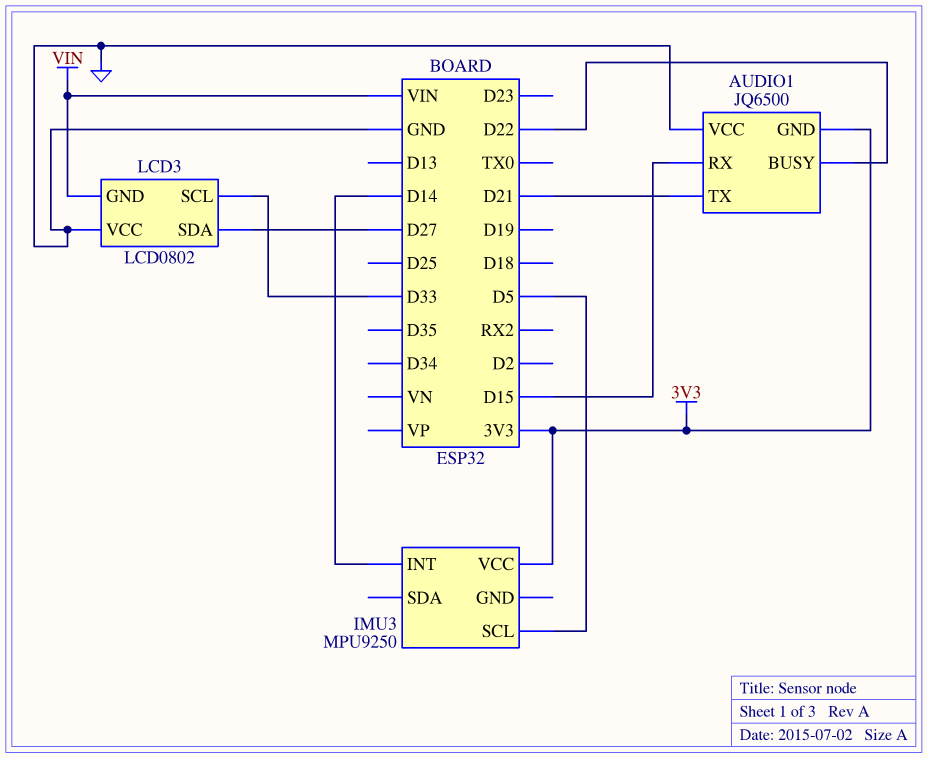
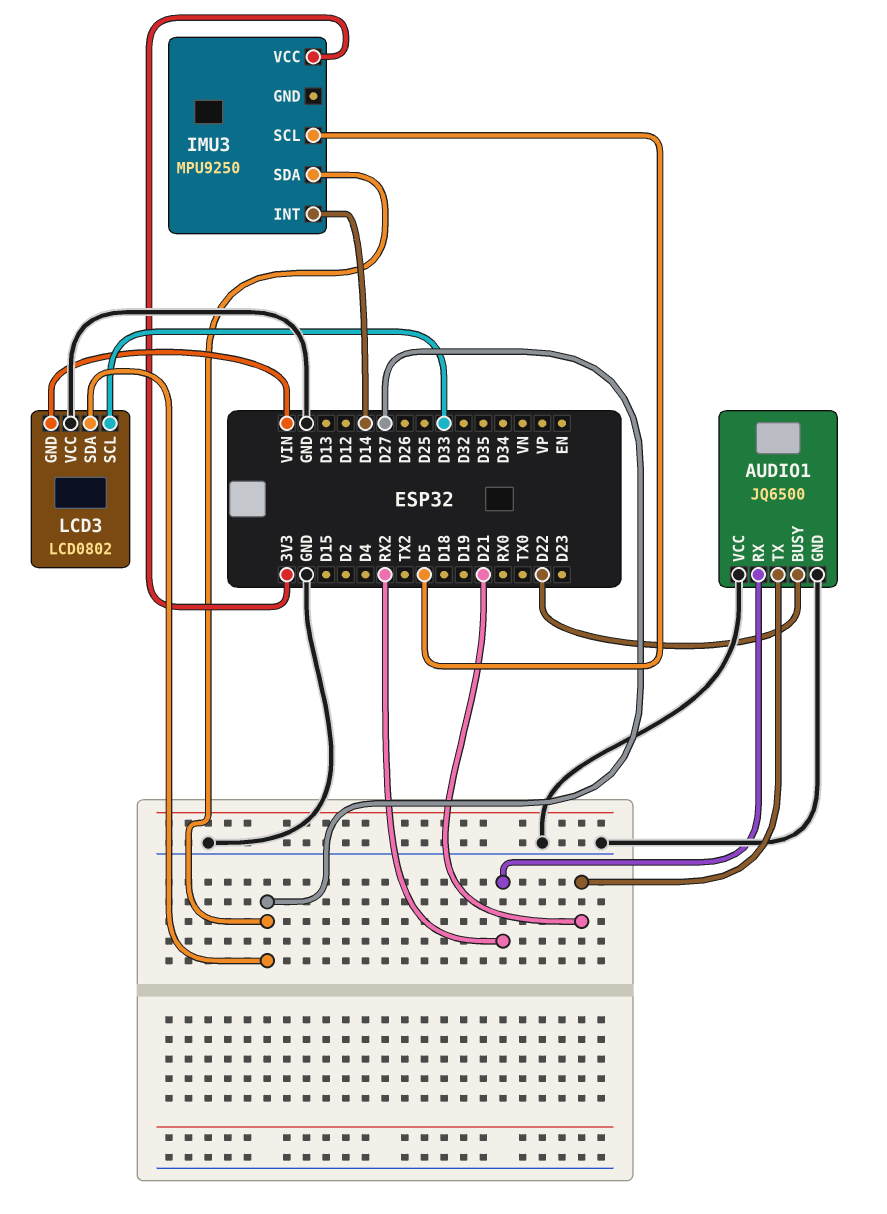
AUDIO1 pin GND: 3V3 -> GND
AUDIO1 pin RX: D15 -> RX2
IMU3 pin SDA: none -> D27

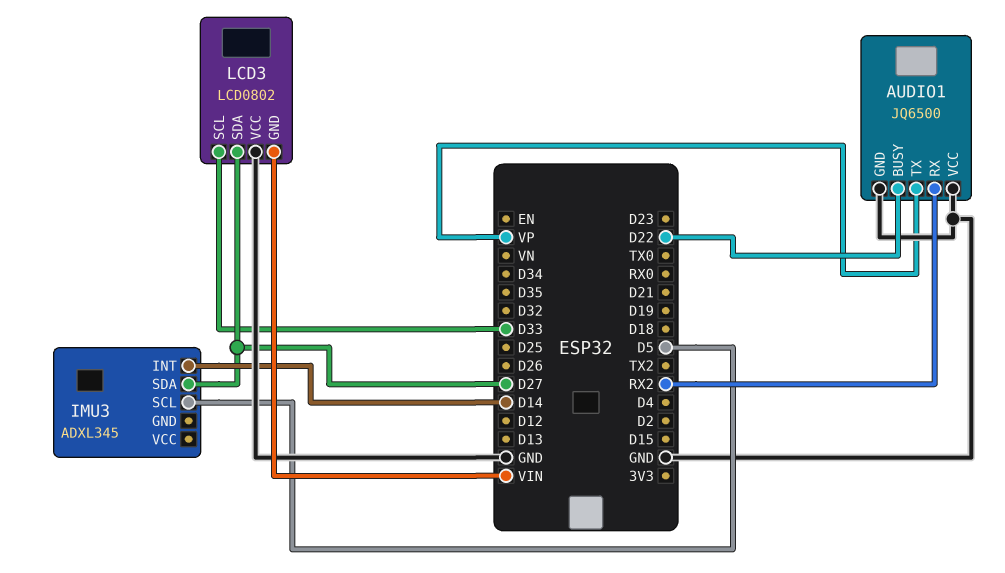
AUDIO1 pin TX: D21 -> VP
IMU3: MPU9250 -> ADXL345
IMU3 pin VCC: 3V3 -> none

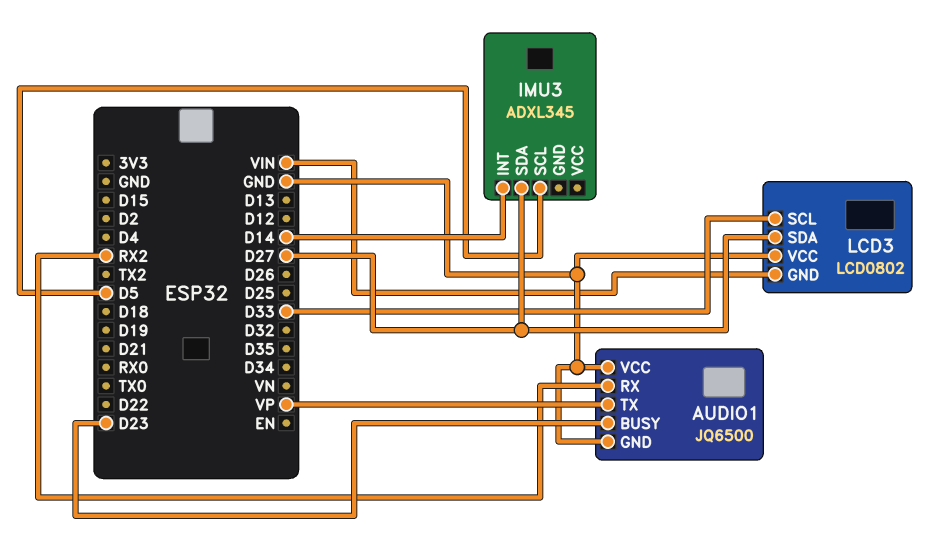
AUDIO1 pin BUSY: D22 -> D23

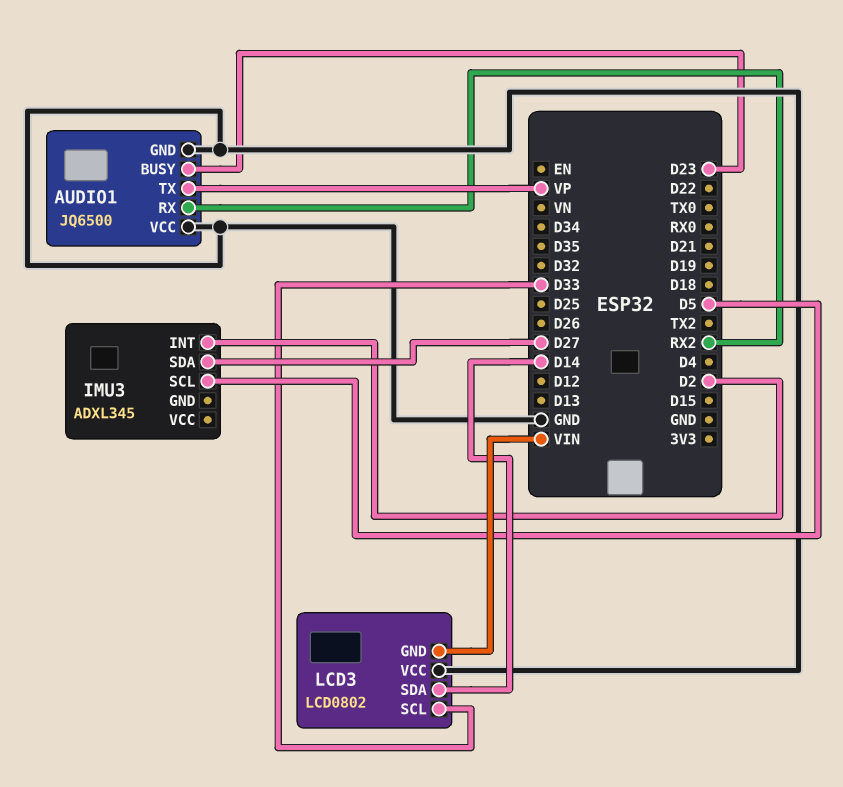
IMU3 pin INT: D14 -> D2
LCD3 pin SDA: D27 -> D14

